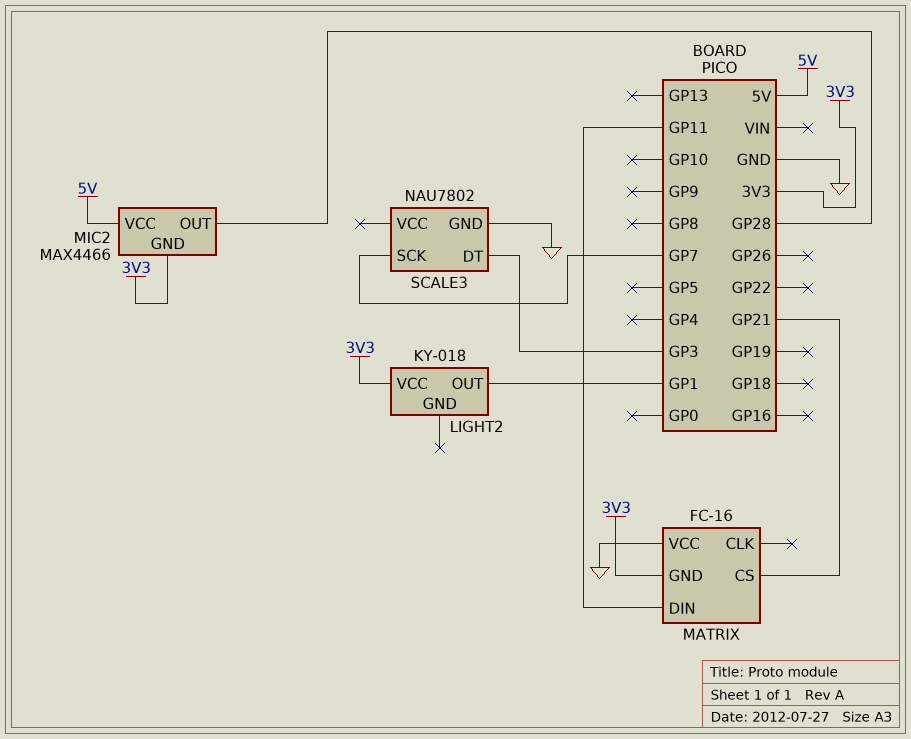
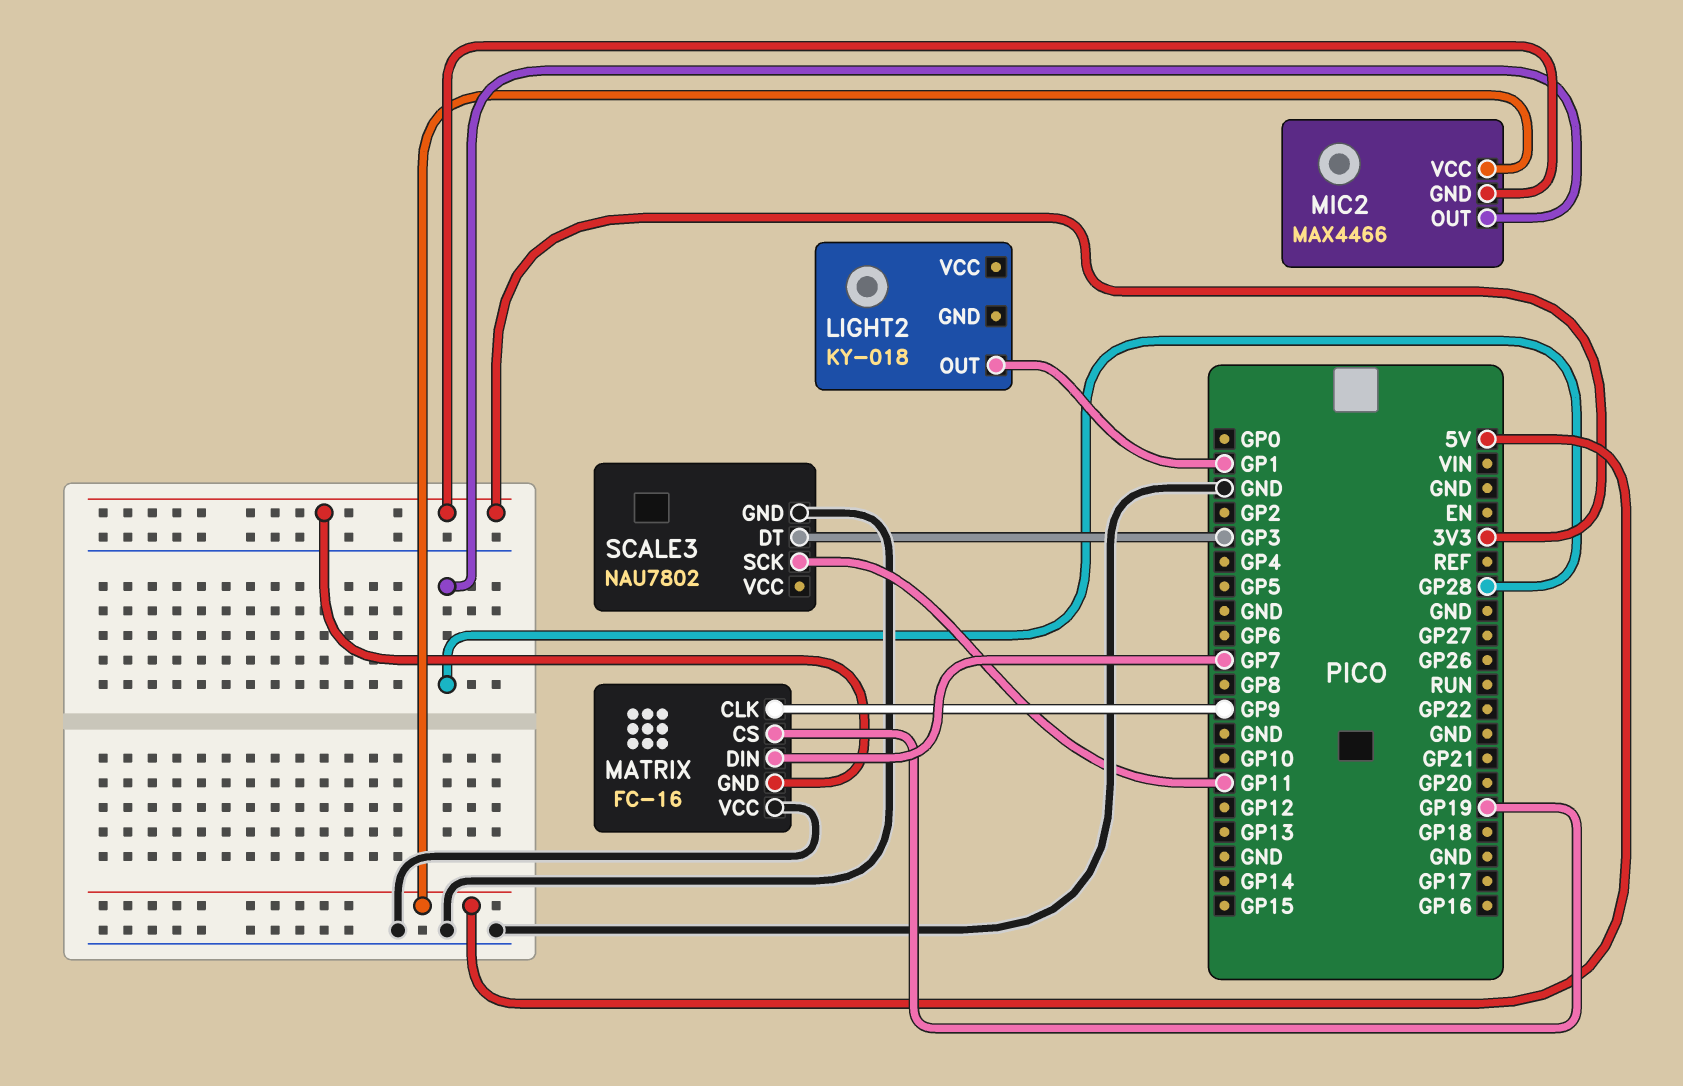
LIGHT2 pin VCC: 3V3 -> none
MATRIX pin CLK: none -> GP9
MATRIX pin CS: GP21 -> GP19
MATRIX pin DIN: GP11 -> GP7
SCALE3 pin SCK: GP7 -> GP11

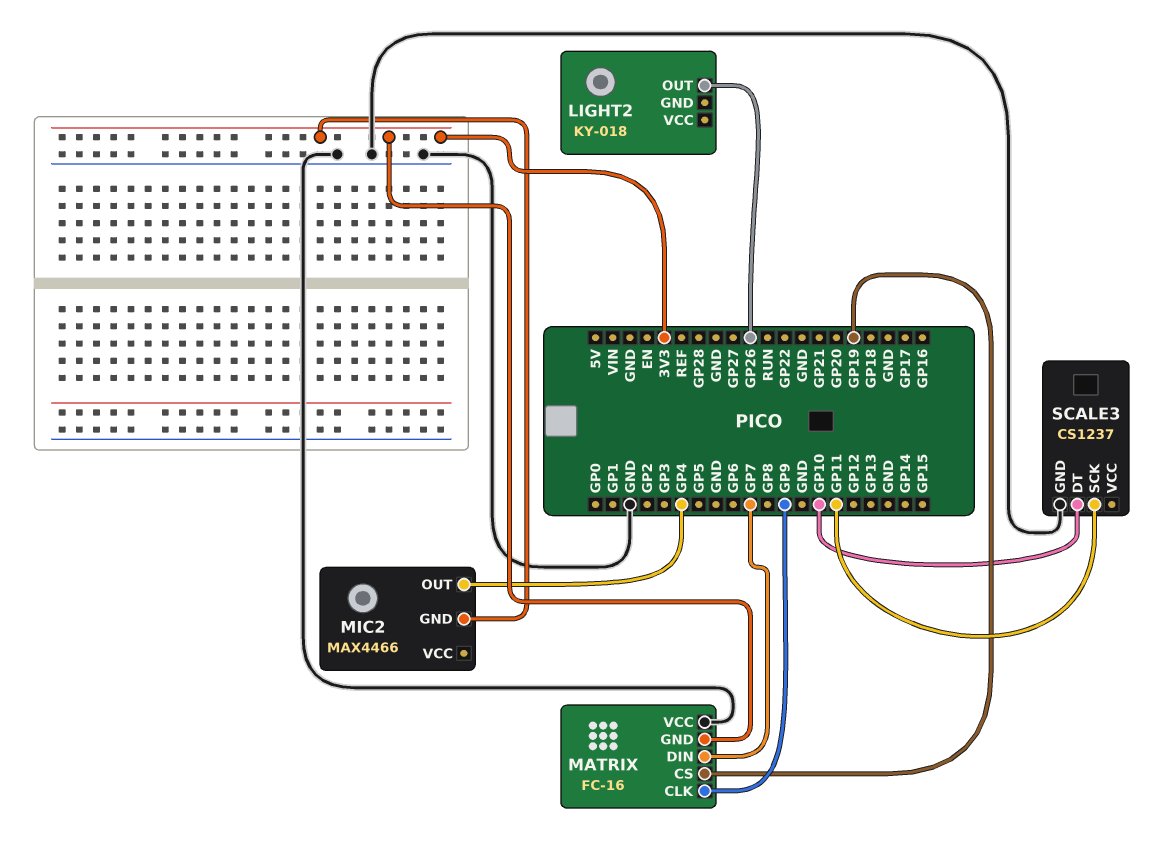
LIGHT2 pin OUT: GP1 -> GP26
MIC2 pin OUT: GP28 -> GP4
MIC2 pin VCC: 5V -> none
SCALE3: NAU7802 -> CS1237
SCALE3 pin DT: GP3 -> GP10

